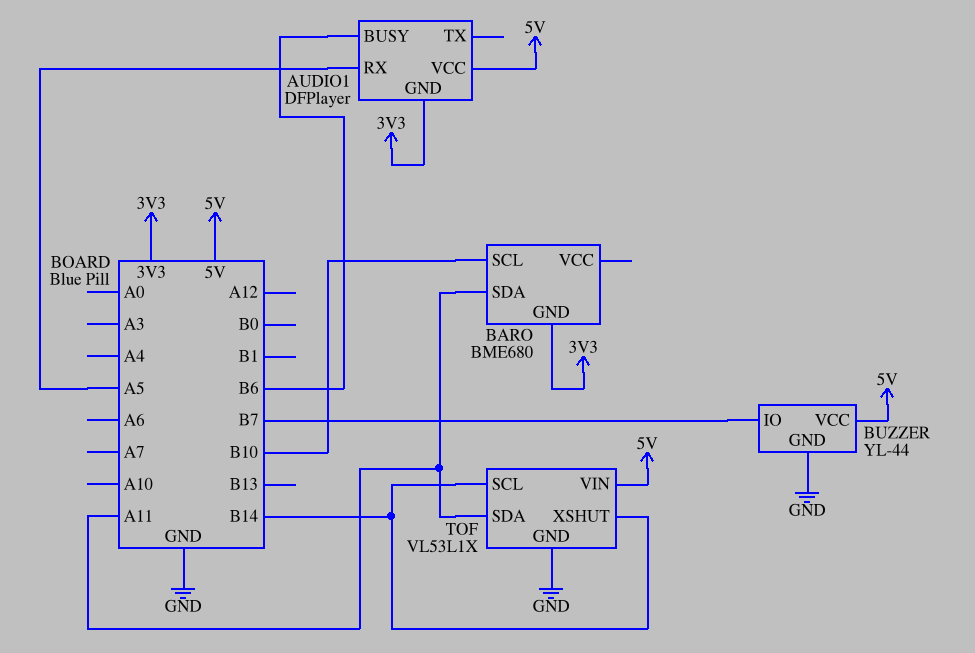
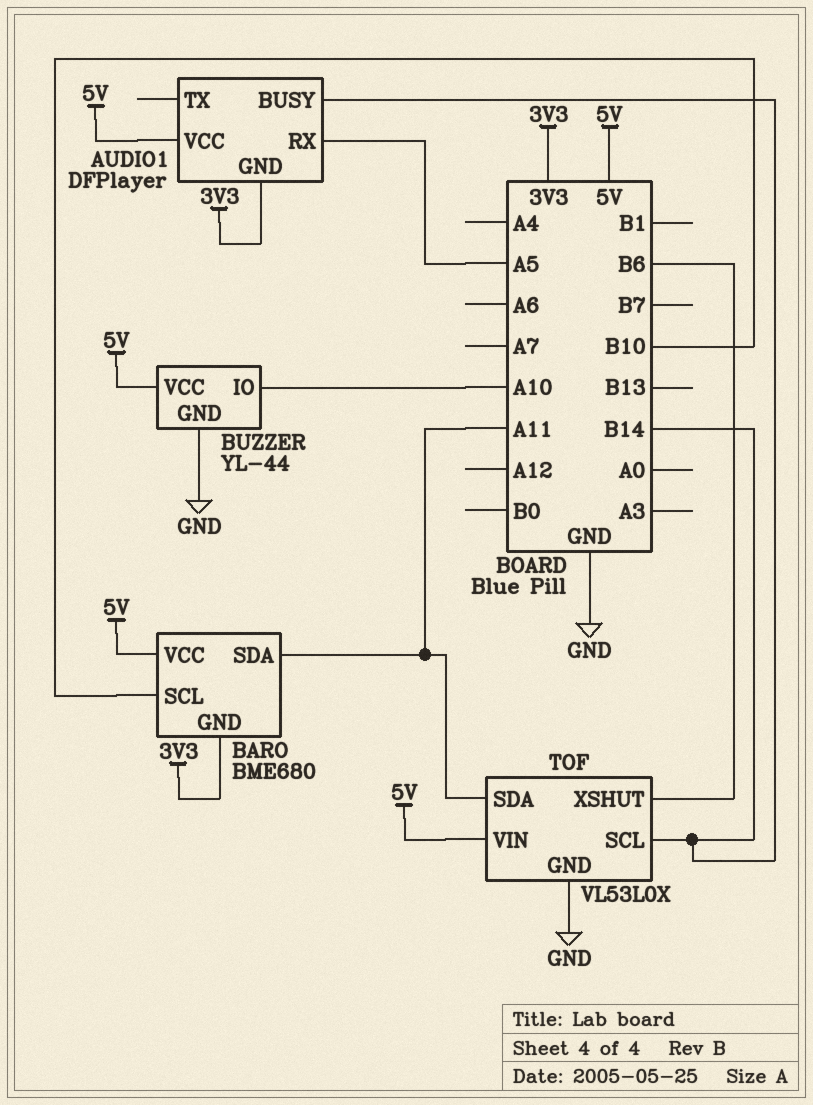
AUDIO1 pin BUSY: B6 -> B14
BARO pin VCC: none -> 5V
BUZZER pin IO: B7 -> A10
TOF: VL53L1X -> VL53L0X
TOF pin XSHUT: B14 -> B6

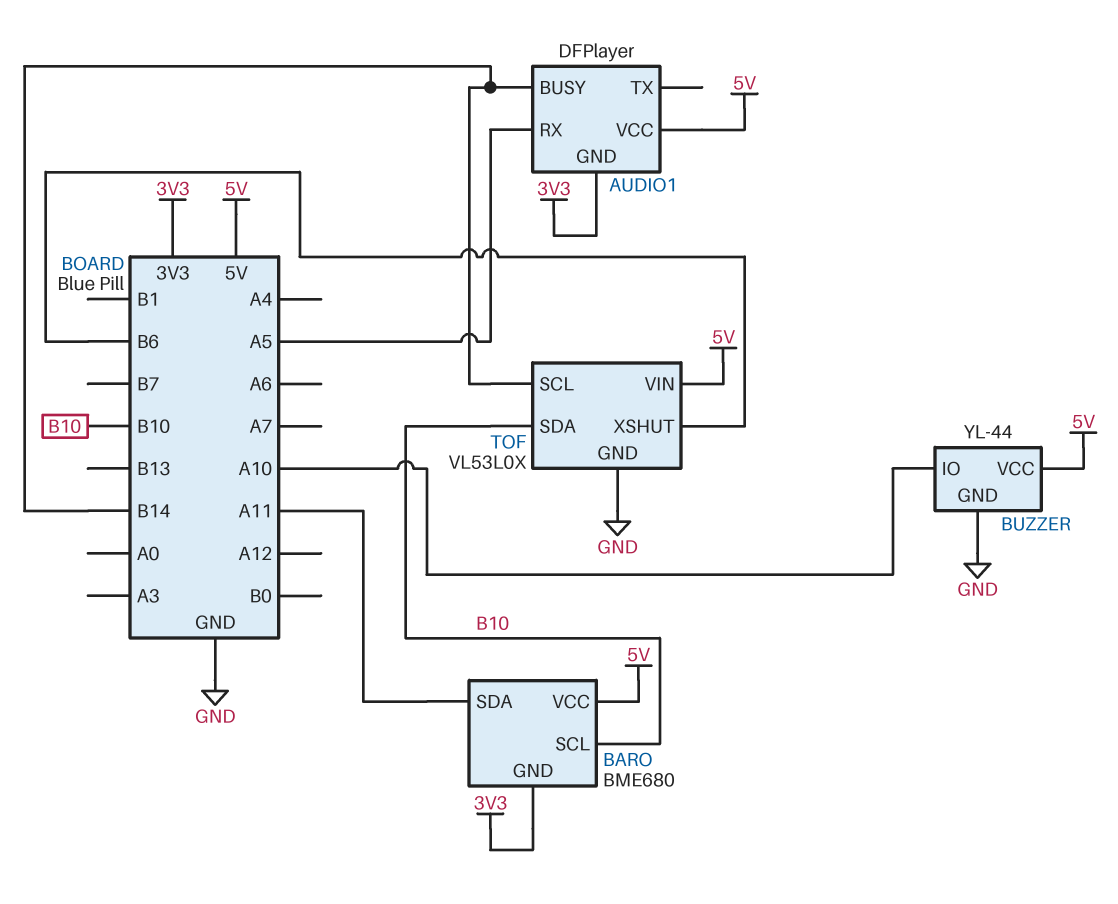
TOF pin SDA: A11 -> B10

